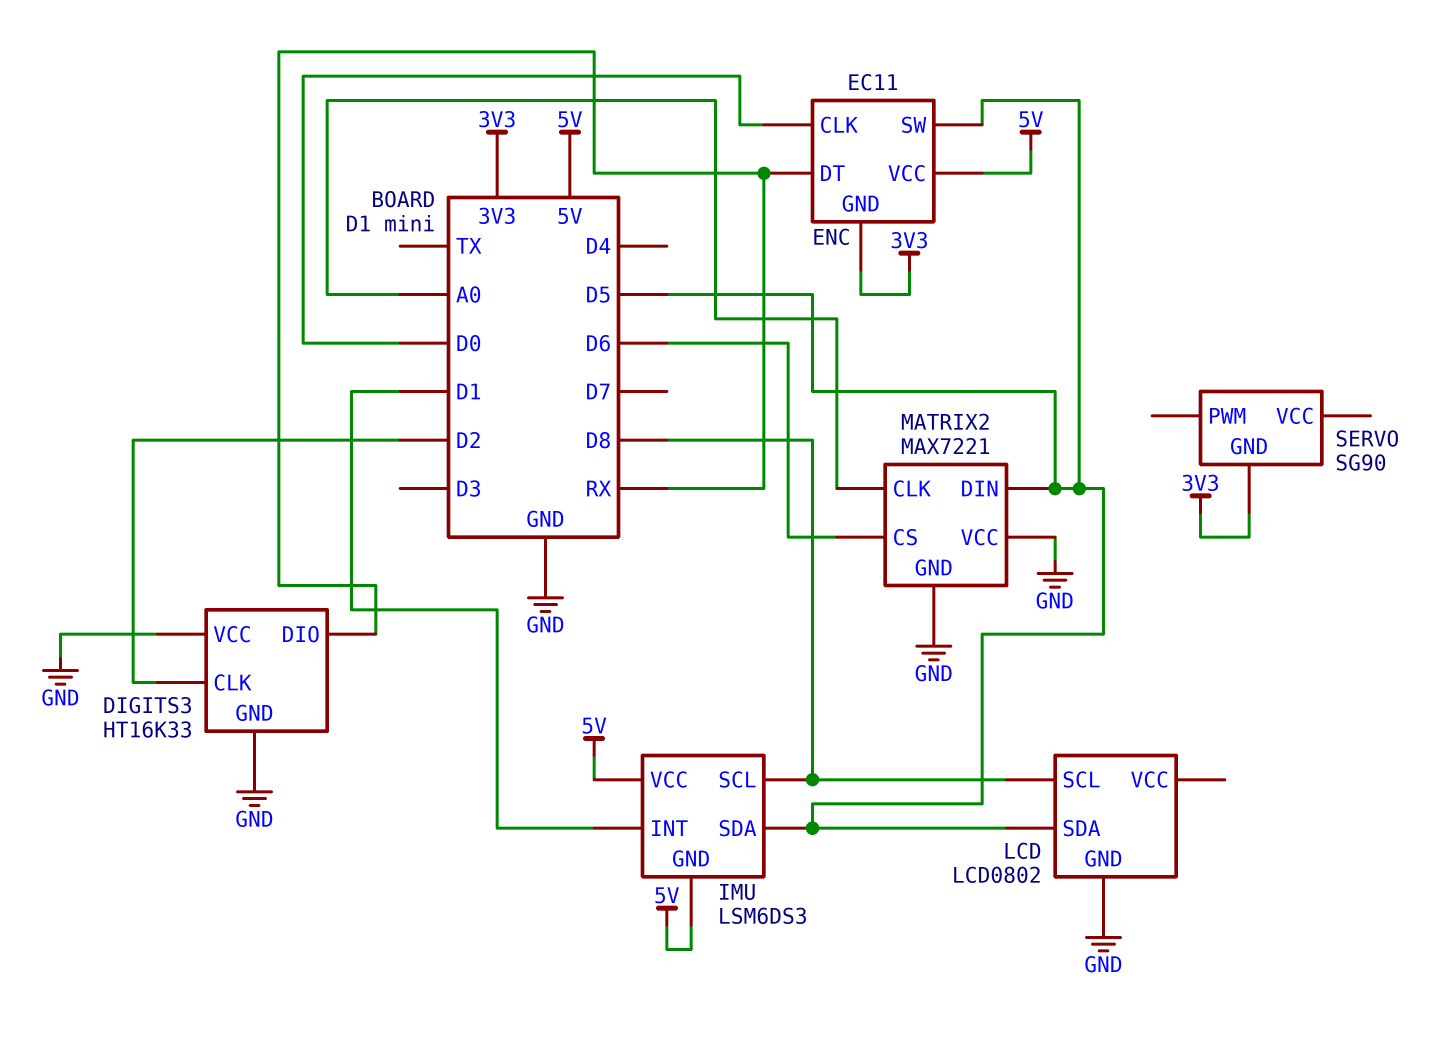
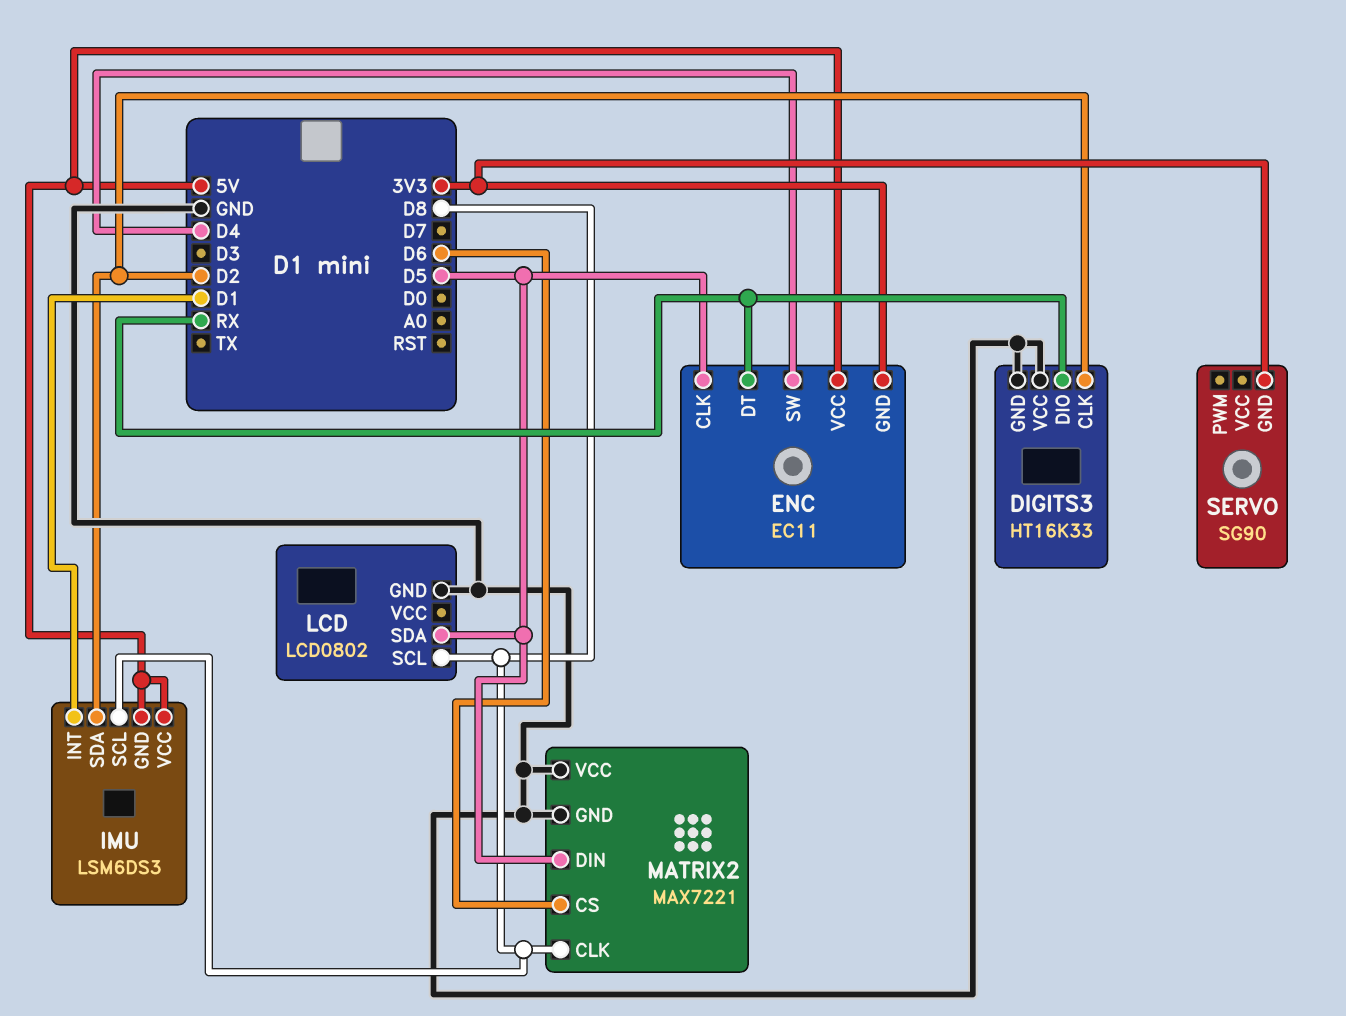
ENC pin CLK: D0 -> D5
ENC pin SW: D5 -> D4
IMU pin SDA: D5 -> D2
MATRIX2 pin CLK: A0 -> D8

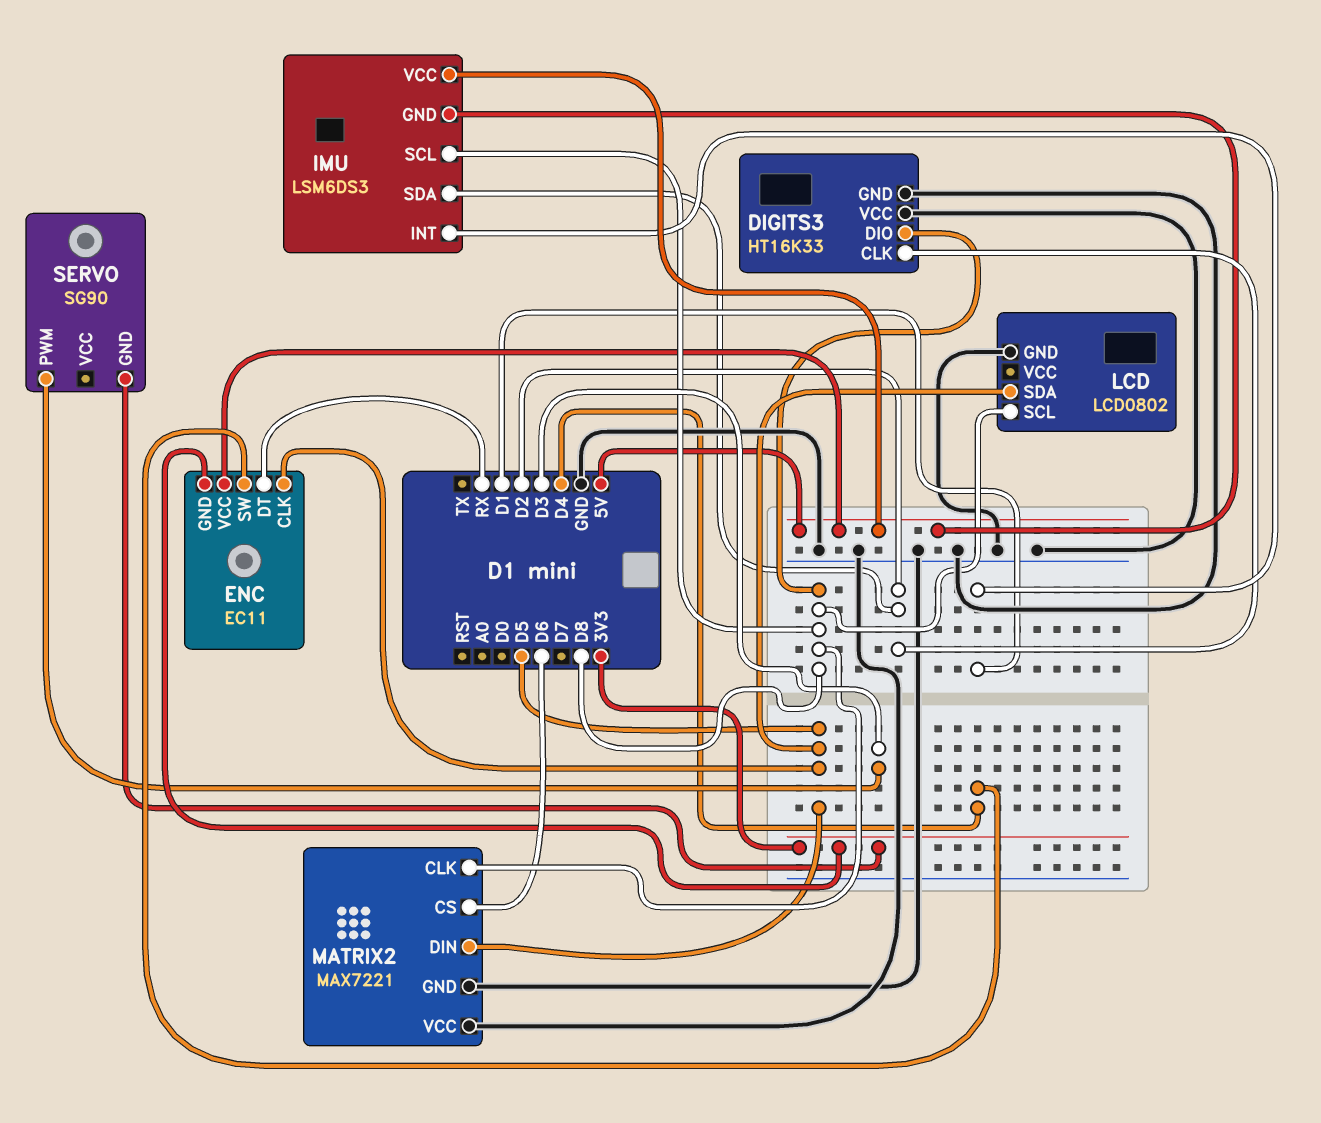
DIGITS3 pin DIO: RX -> D8
SERVO pin PWM: none -> D3

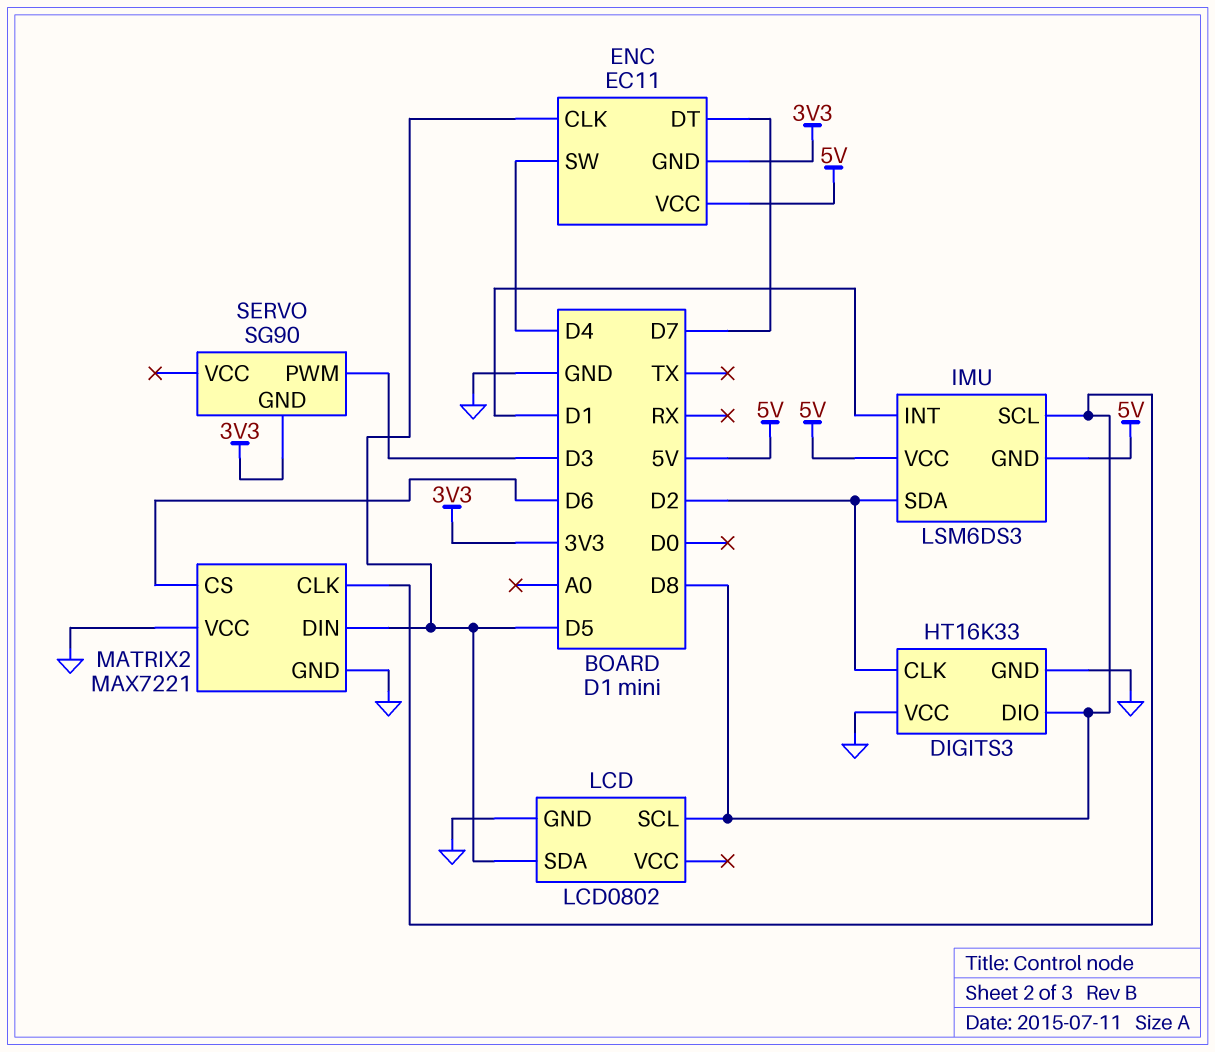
ENC pin DT: RX -> D7

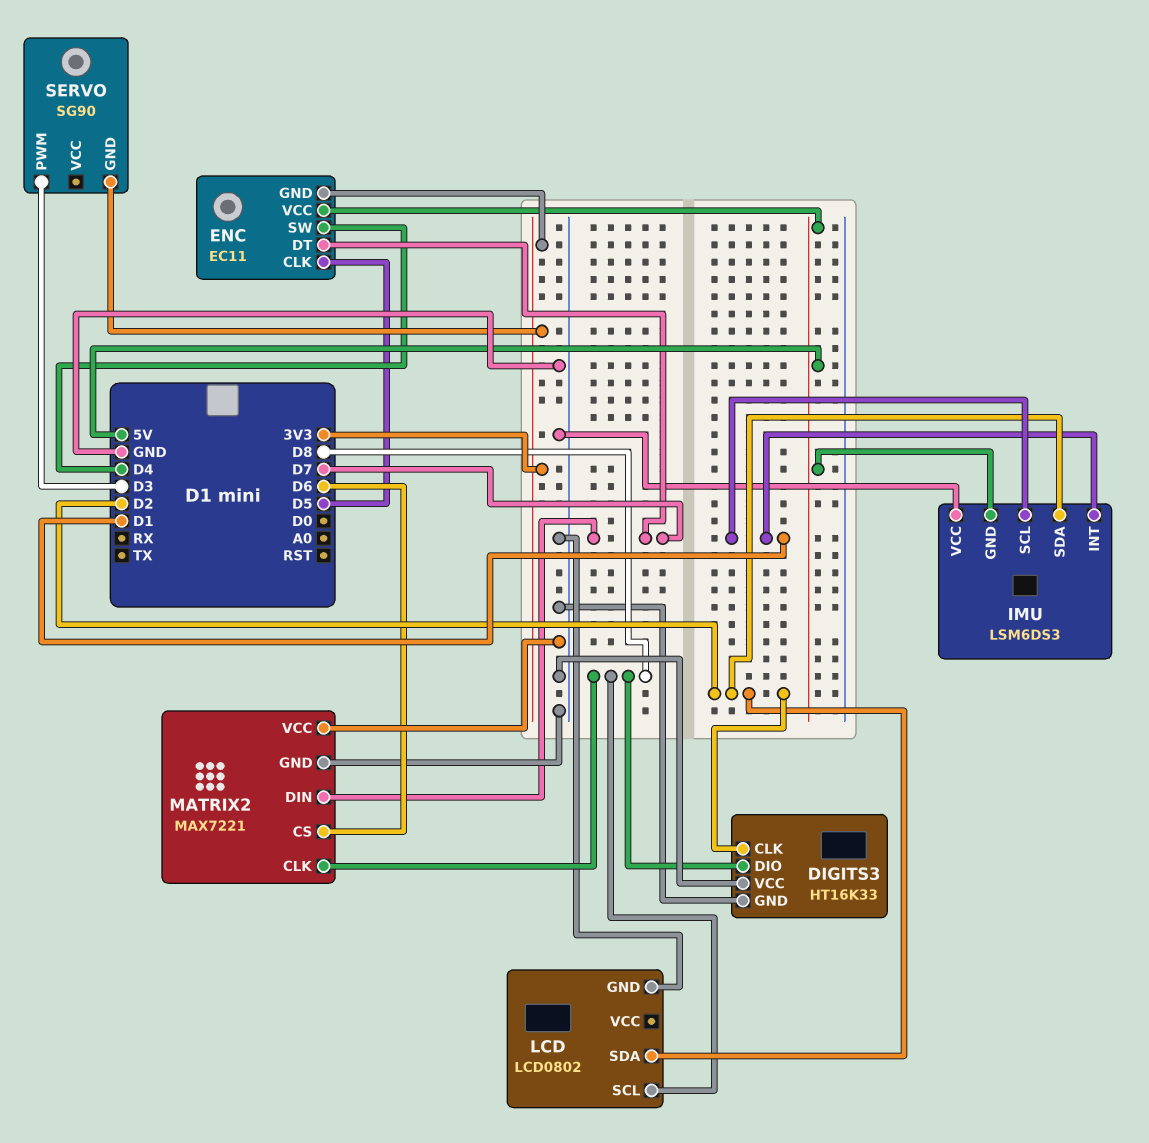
IMU pin SCL: D8 -> D1
IMU pin VCC: 5V -> GND
LCD pin SDA: D5 -> D2
MATRIX2 pin DIN: D5 -> D7

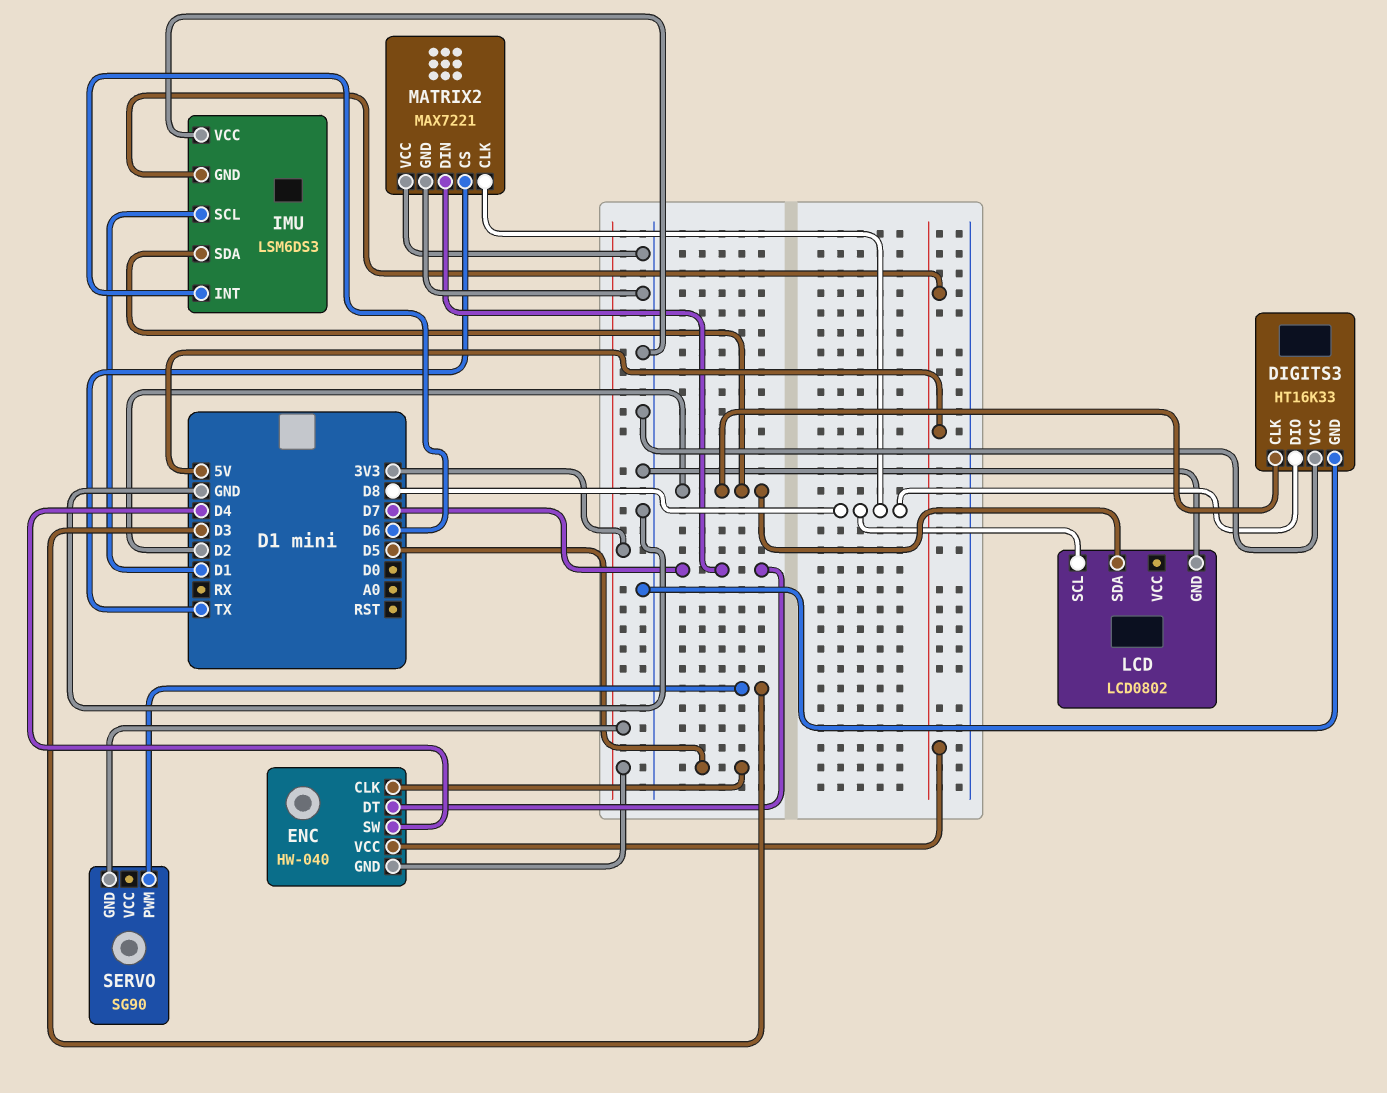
ENC: EC11 -> HW-040
IMU pin INT: D1 -> D6
MATRIX2 pin CS: D6 -> TX

